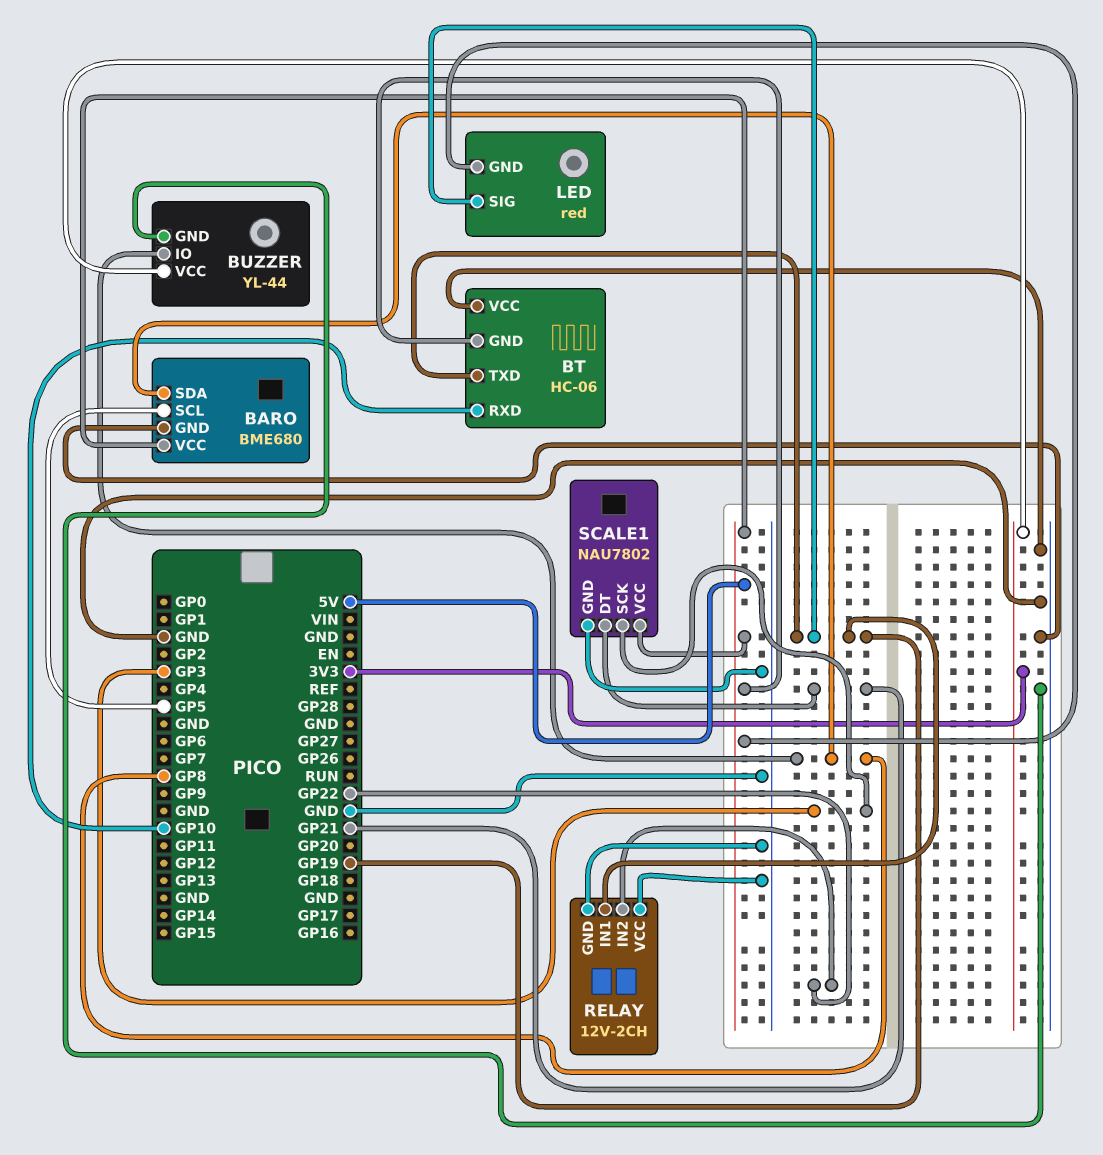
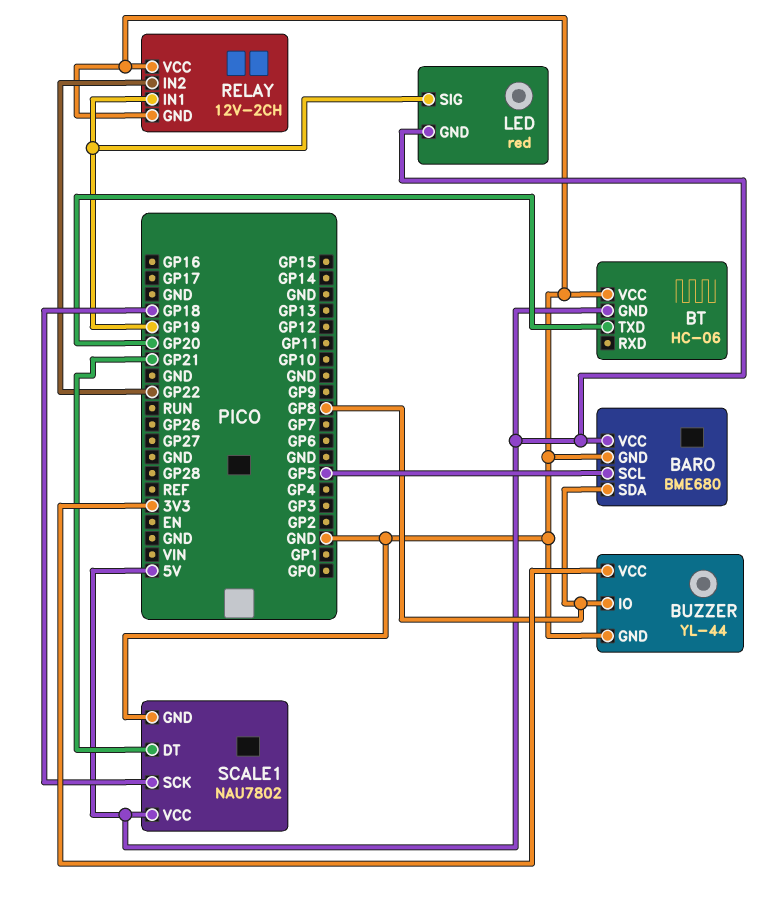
BT pin RXD: GP10 -> none
BT pin TXD: GP19 -> GP20
SCALE1 pin SCK: GP3 -> GP18

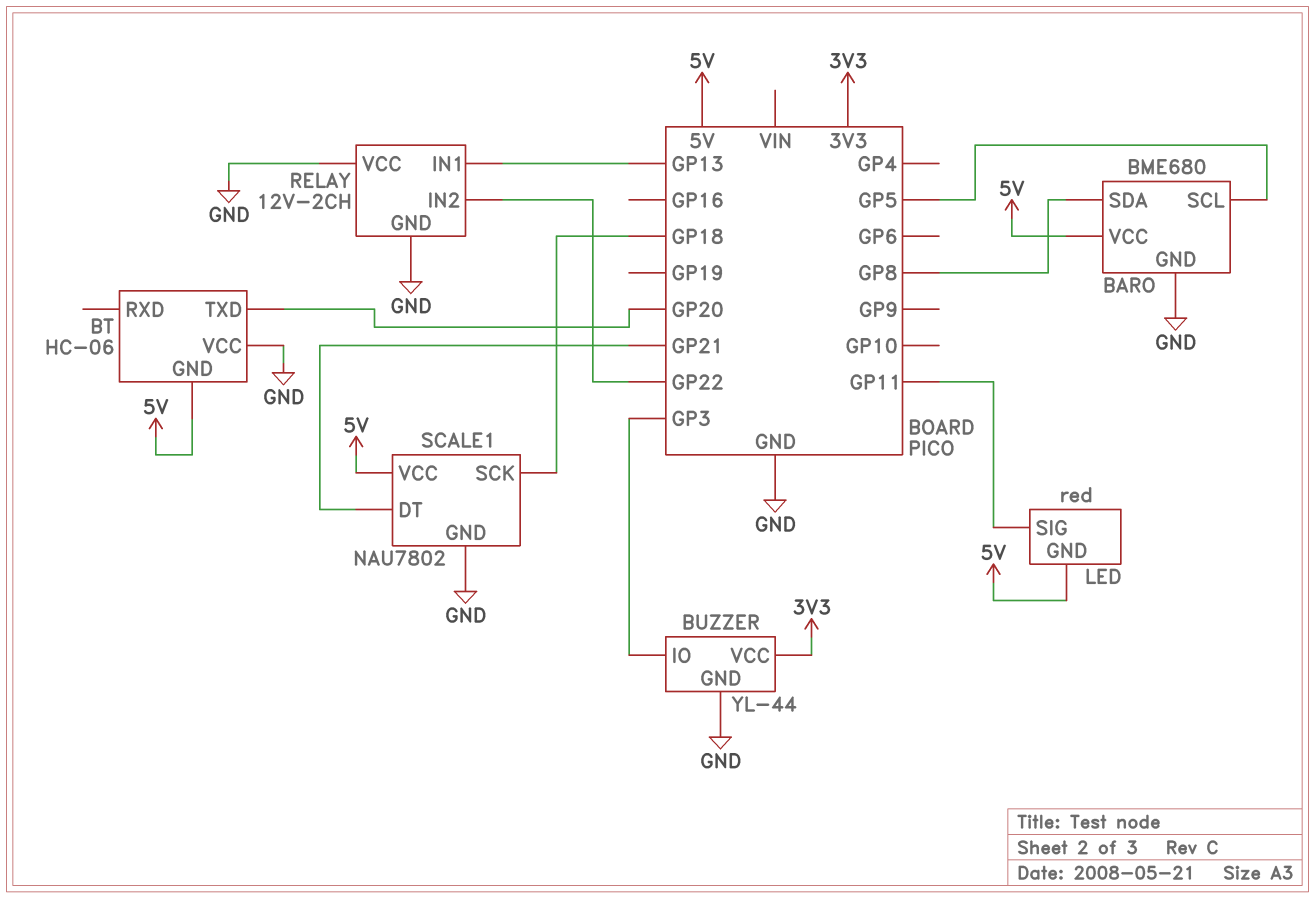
BUZZER pin IO: GP8 -> GP3
LED pin SIG: GP19 -> GP11
RELAY pin IN1: GP19 -> GP13

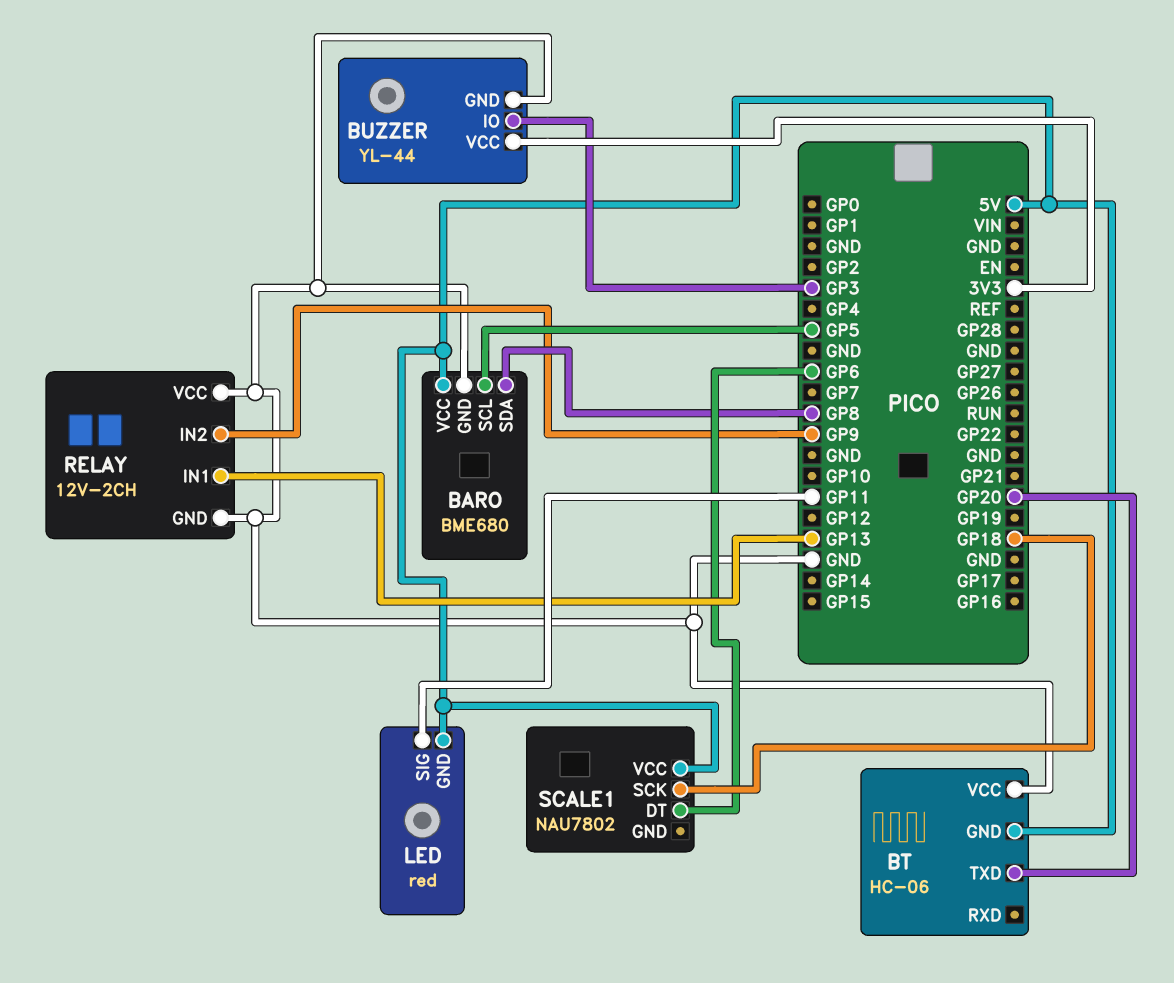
RELAY pin IN2: GP22 -> GP9
SCALE1 pin DT: GP21 -> GP6
SCALE1 pin GND: GND -> none

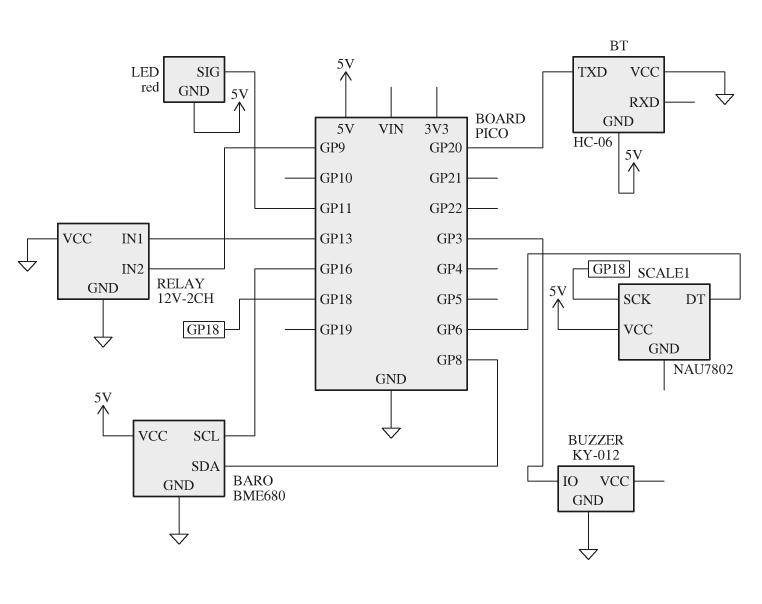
BARO pin SCL: GP5 -> GP16
BUZZER: YL-44 -> KY-012
BUZZER pin VCC: 3V3 -> none

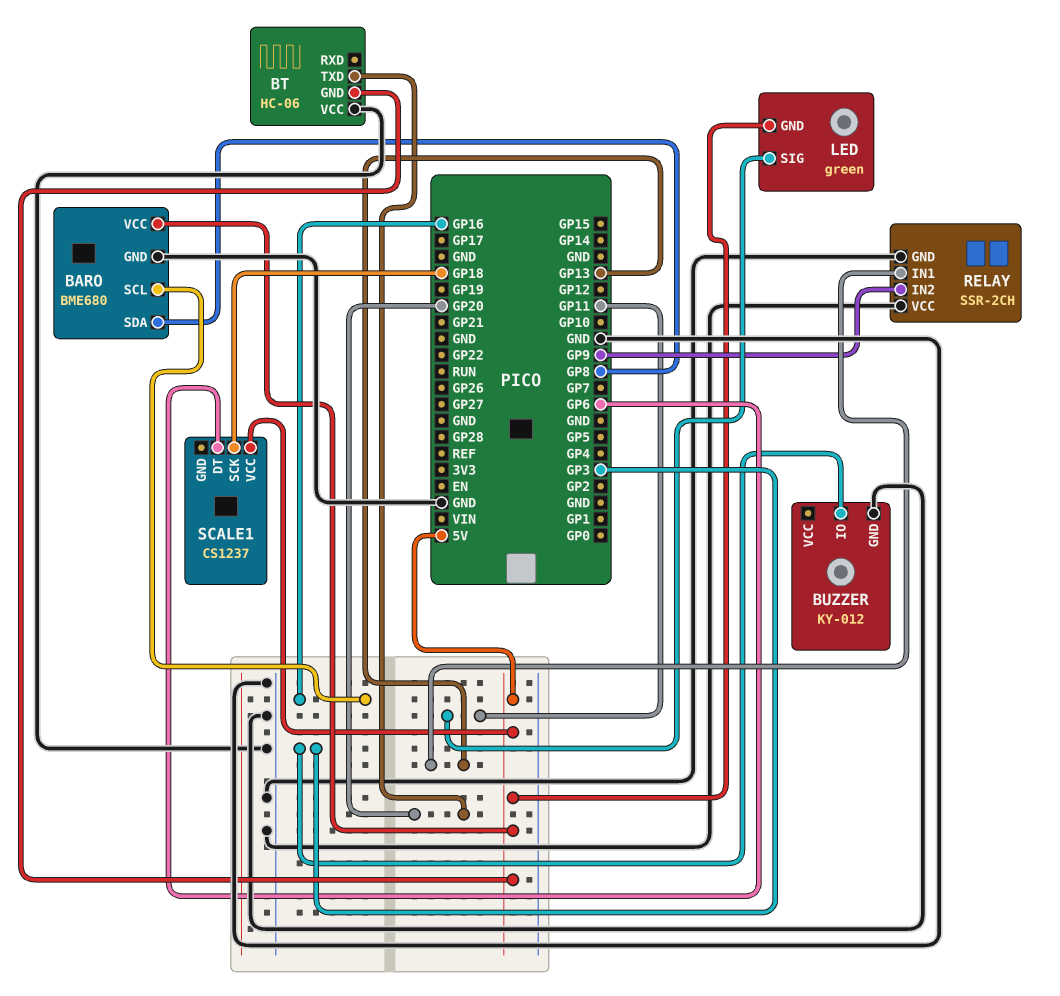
LED: red -> green
RELAY: 12V-2CH -> SSR-2CH
SCALE1: NAU7802 -> CS1237

